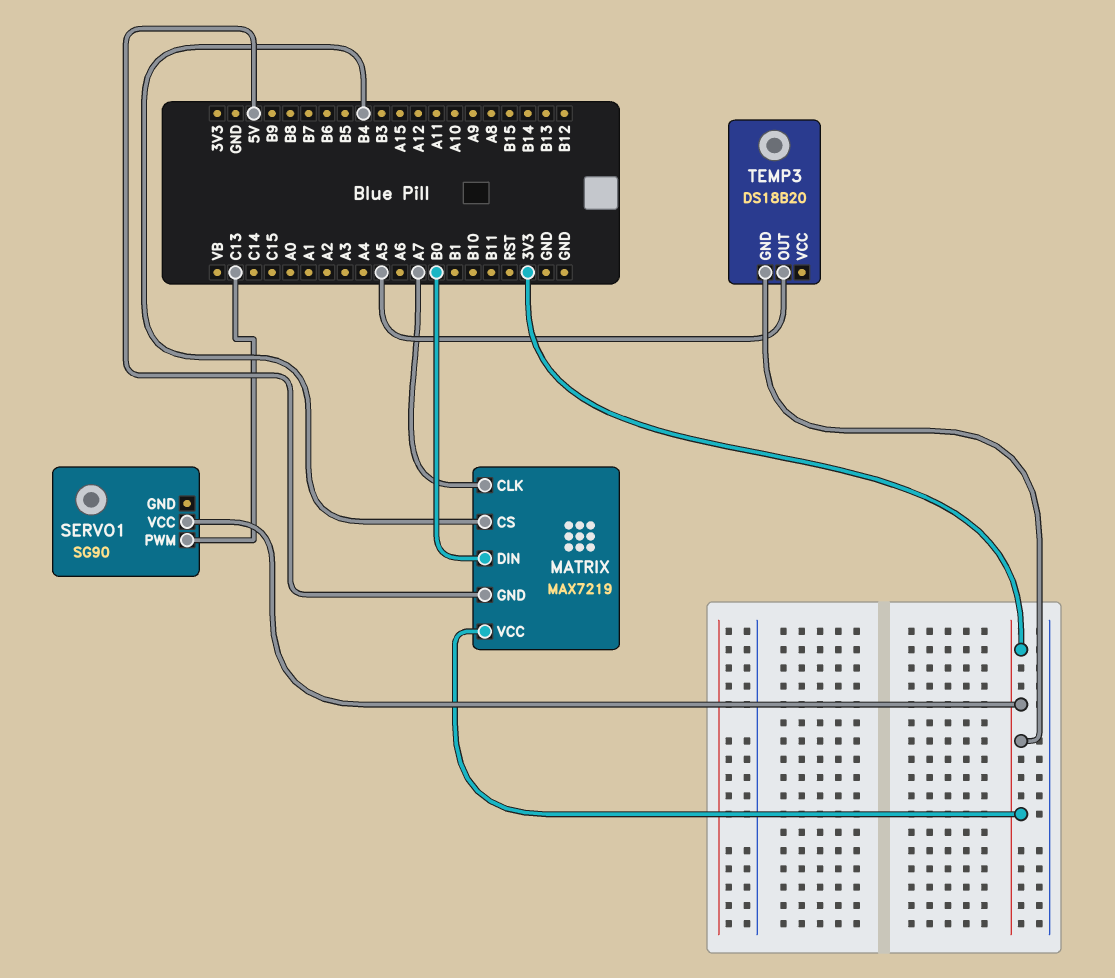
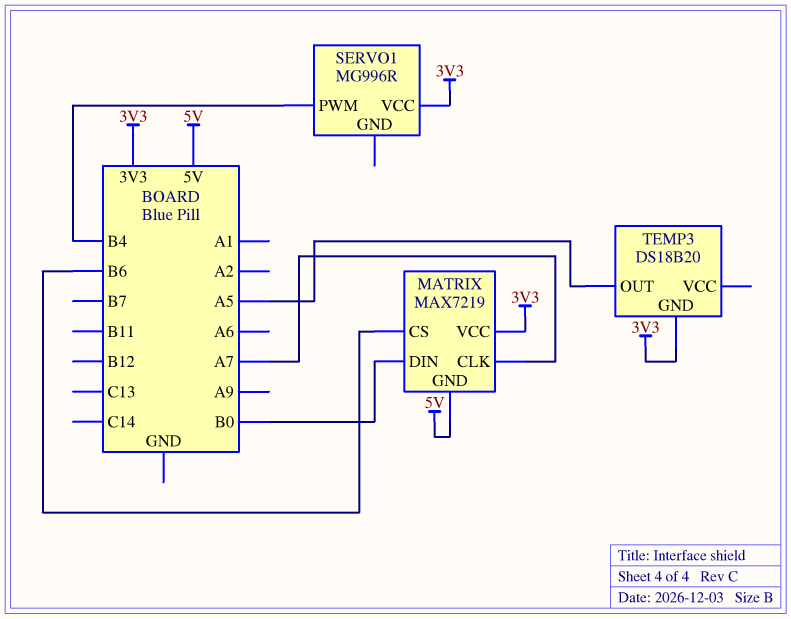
MATRIX pin CS: B4 -> B6
SERVO1: SG90 -> MG996R
SERVO1 pin PWM: C13 -> B4

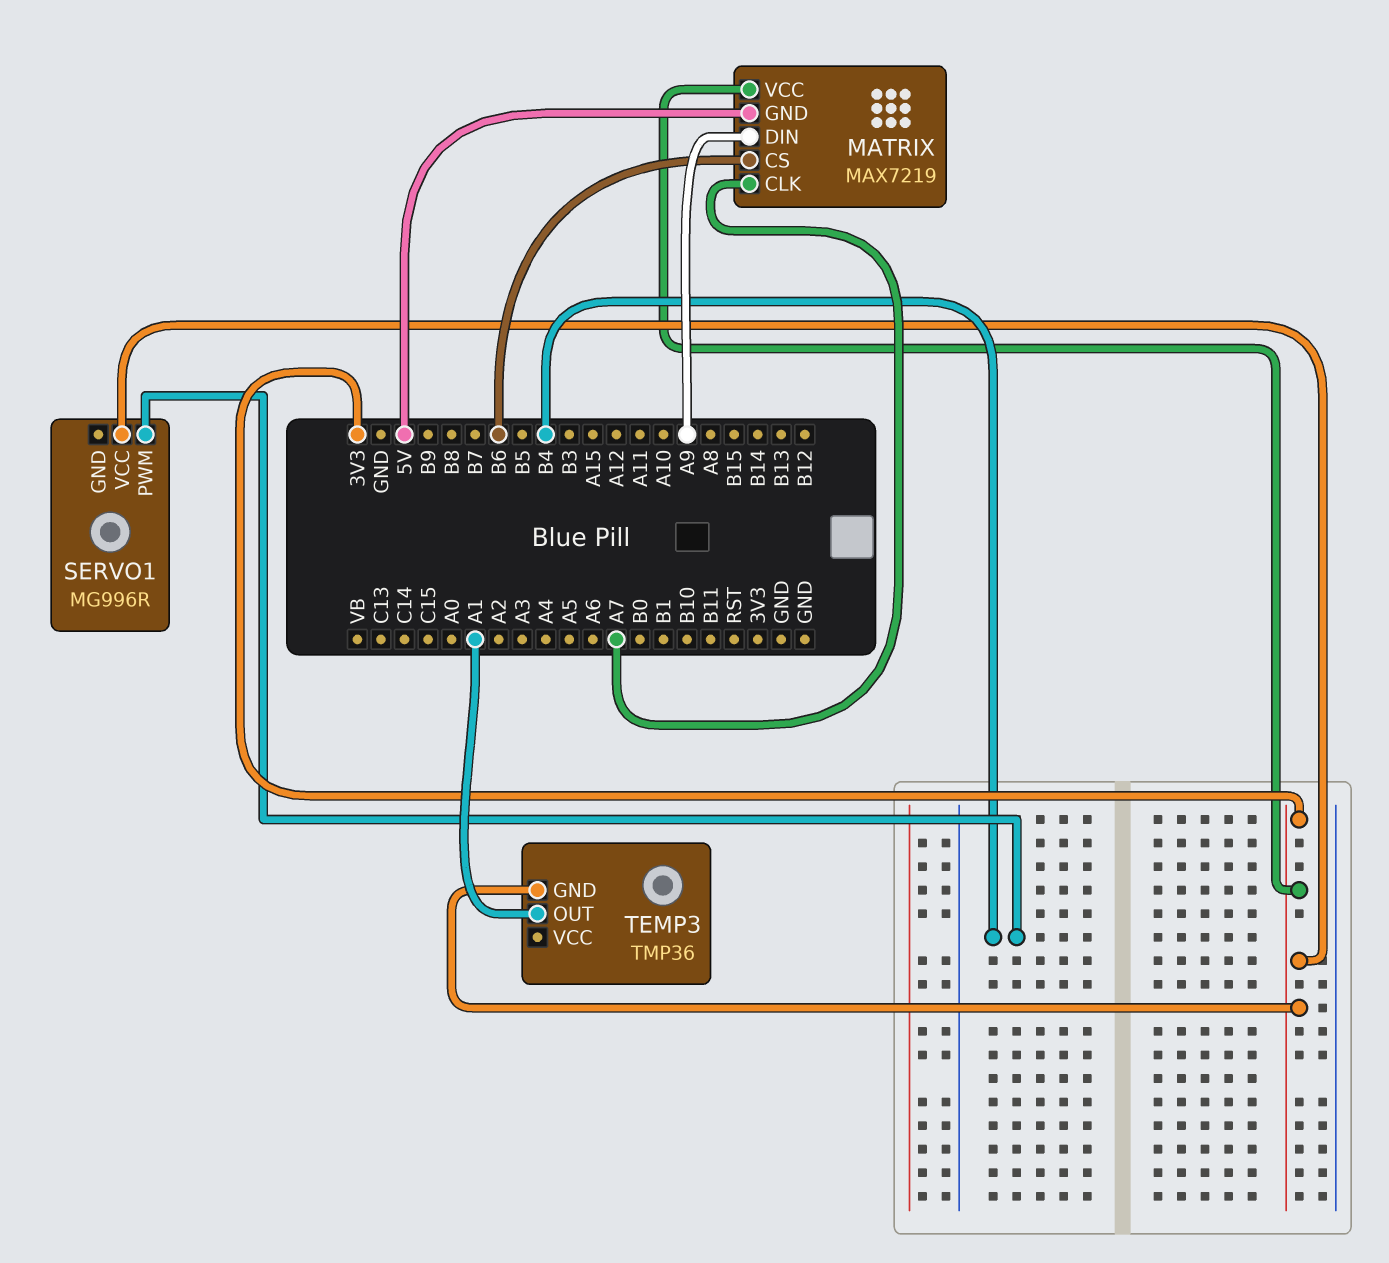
MATRIX pin DIN: B0 -> A9
TEMP3: DS18B20 -> TMP36
TEMP3 pin OUT: A5 -> A1

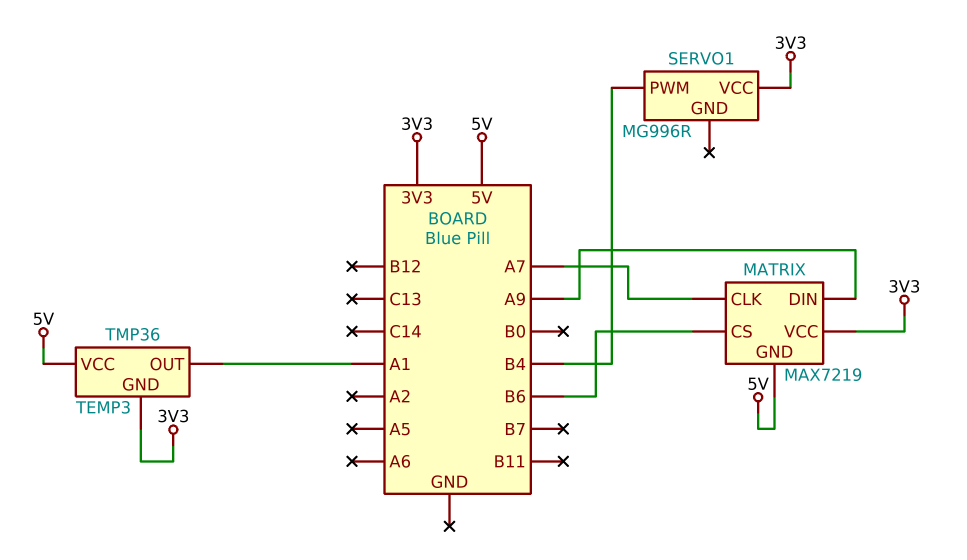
TEMP3 pin VCC: none -> 5V

